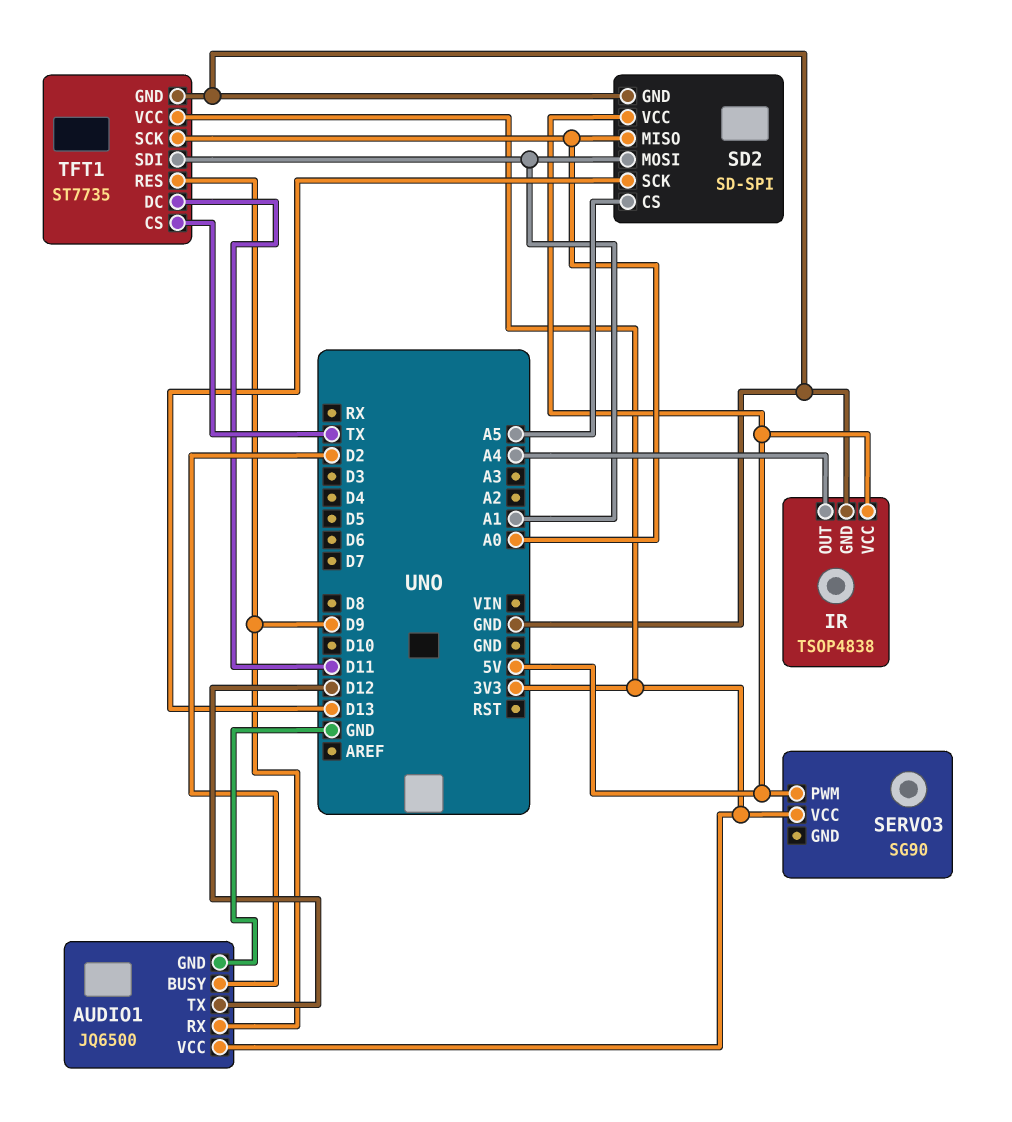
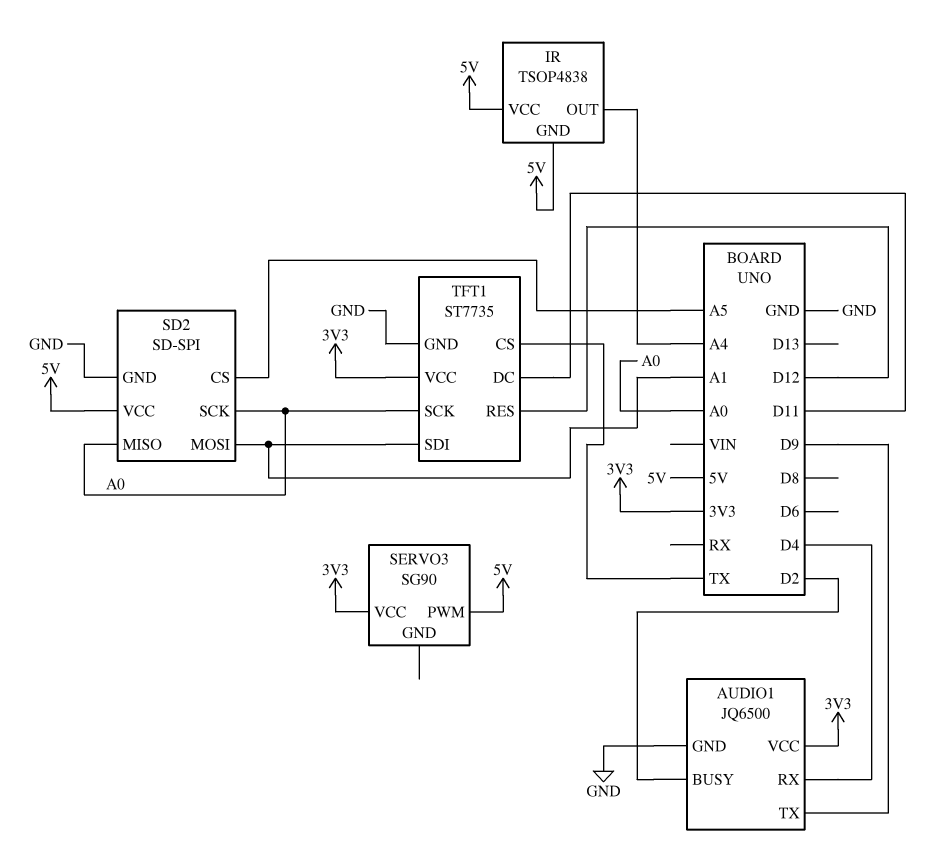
AUDIO1 pin RX: D9 -> D4
AUDIO1 pin TX: D12 -> D9
IR pin GND: GND -> 5V
SD2 pin SCK: D13 -> A0
TFT1 pin RES: D9 -> D12

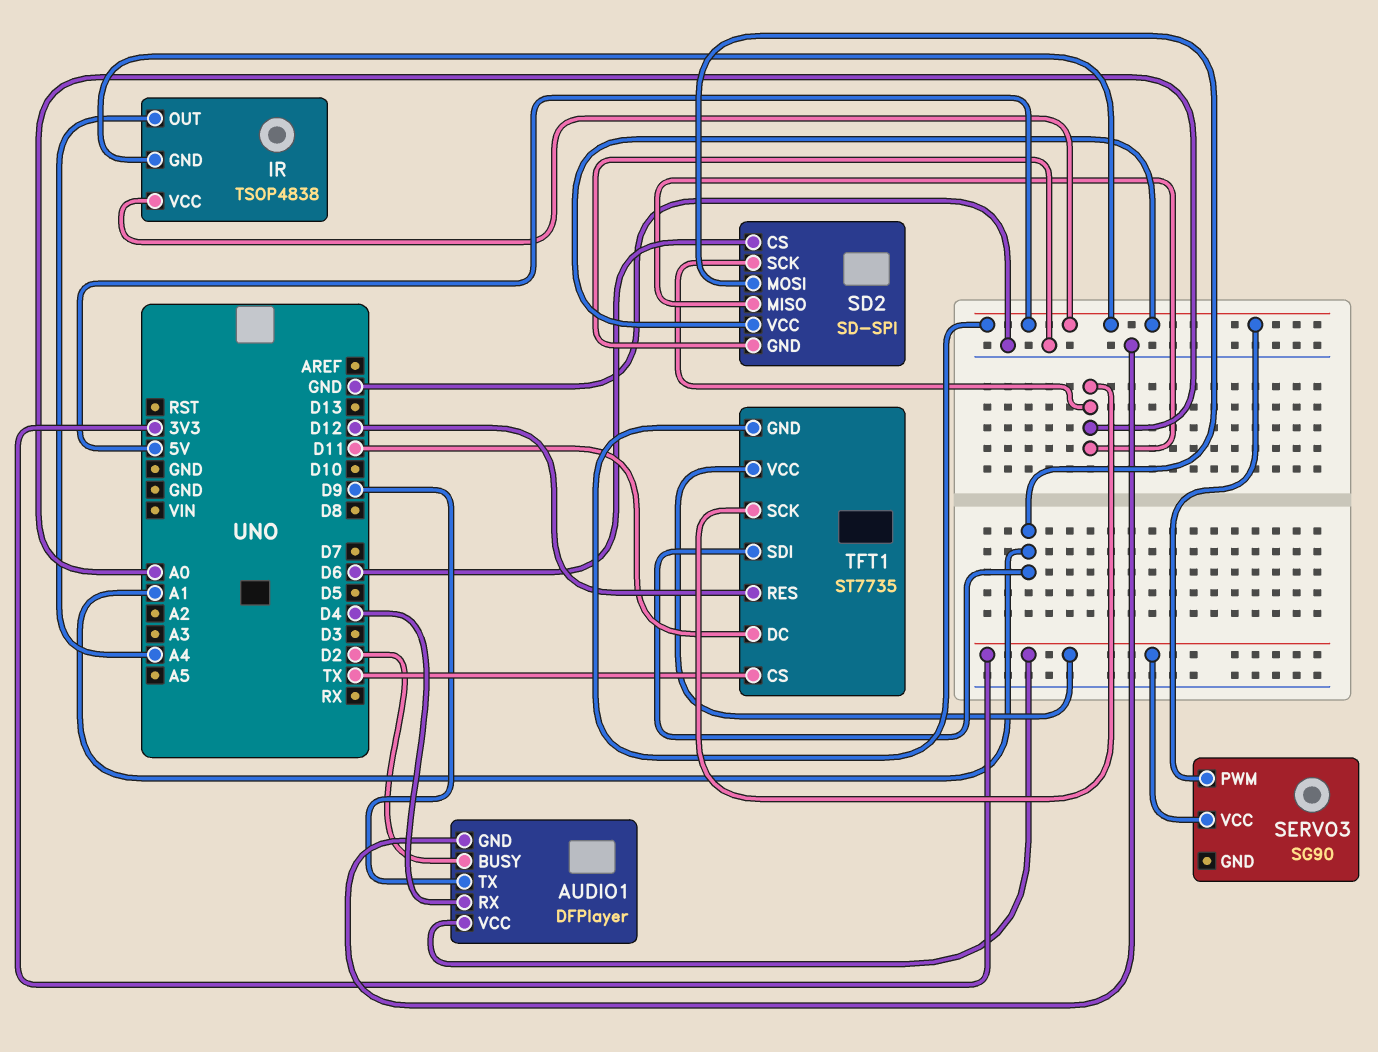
AUDIO1: JQ6500 -> DFPlayer
SD2 pin CS: A5 -> D6
TFT1 pin GND: GND -> 5V

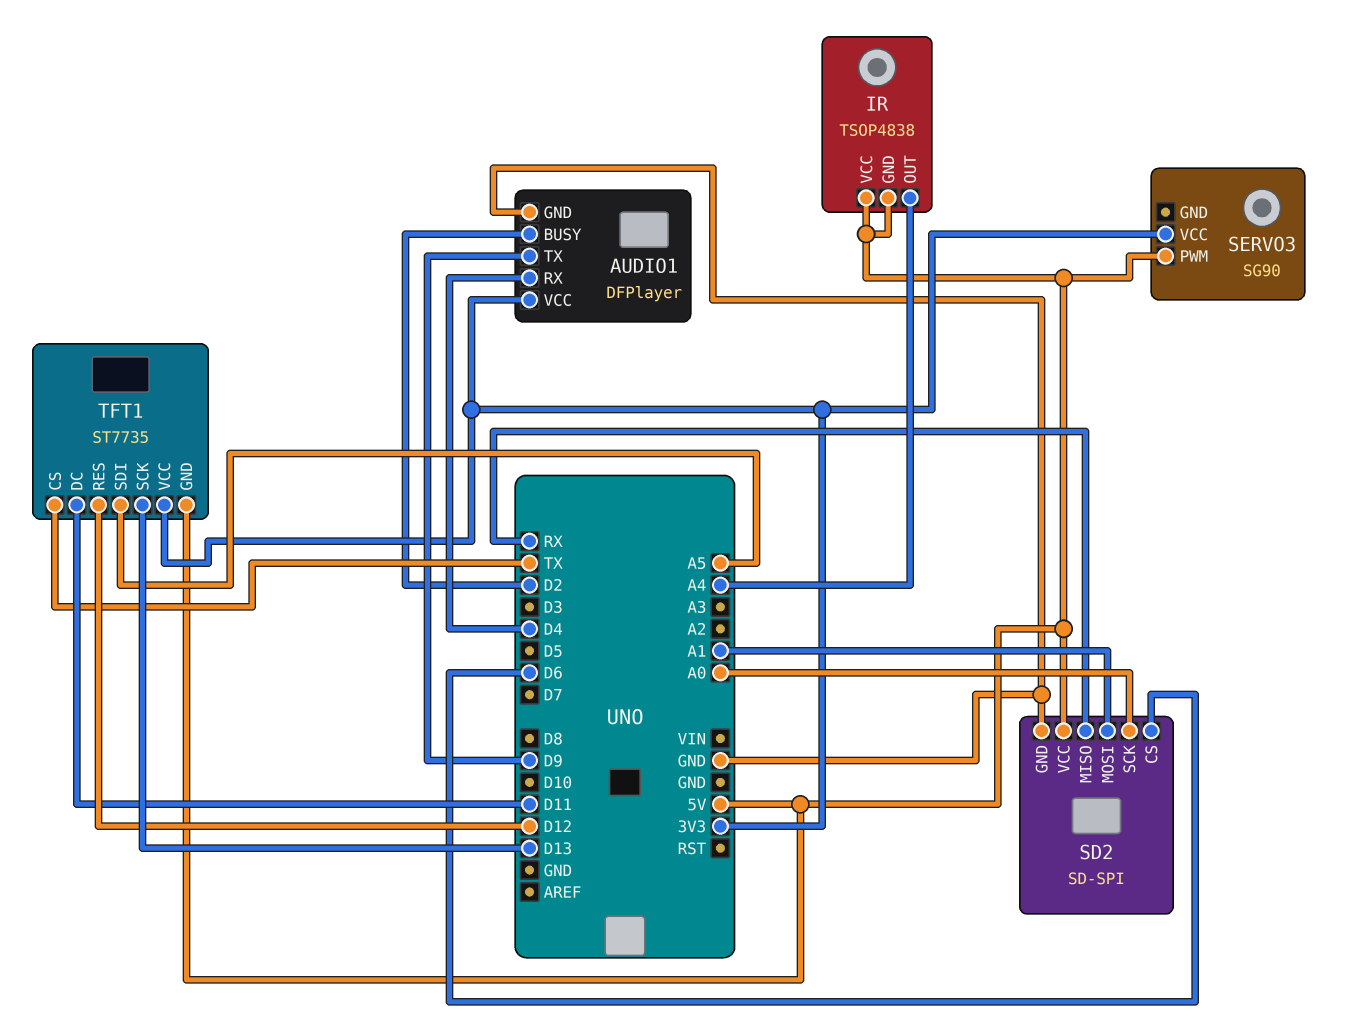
SD2 pin MISO: A0 -> RX
TFT1 pin SCK: A0 -> D13
TFT1 pin SDI: A1 -> A5

